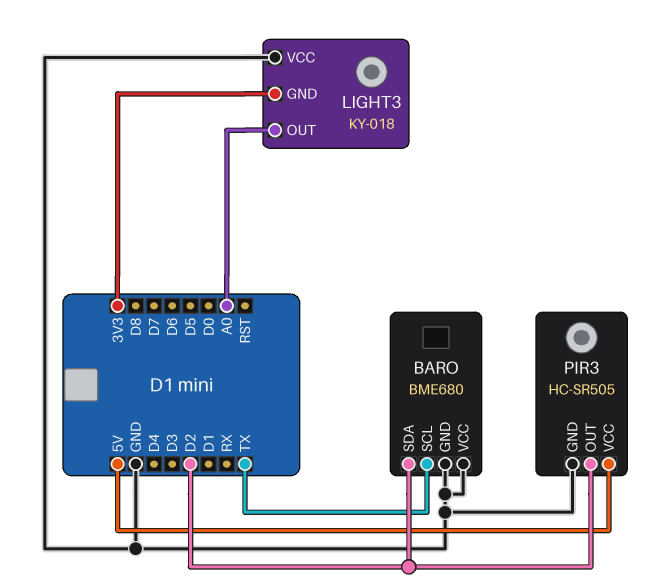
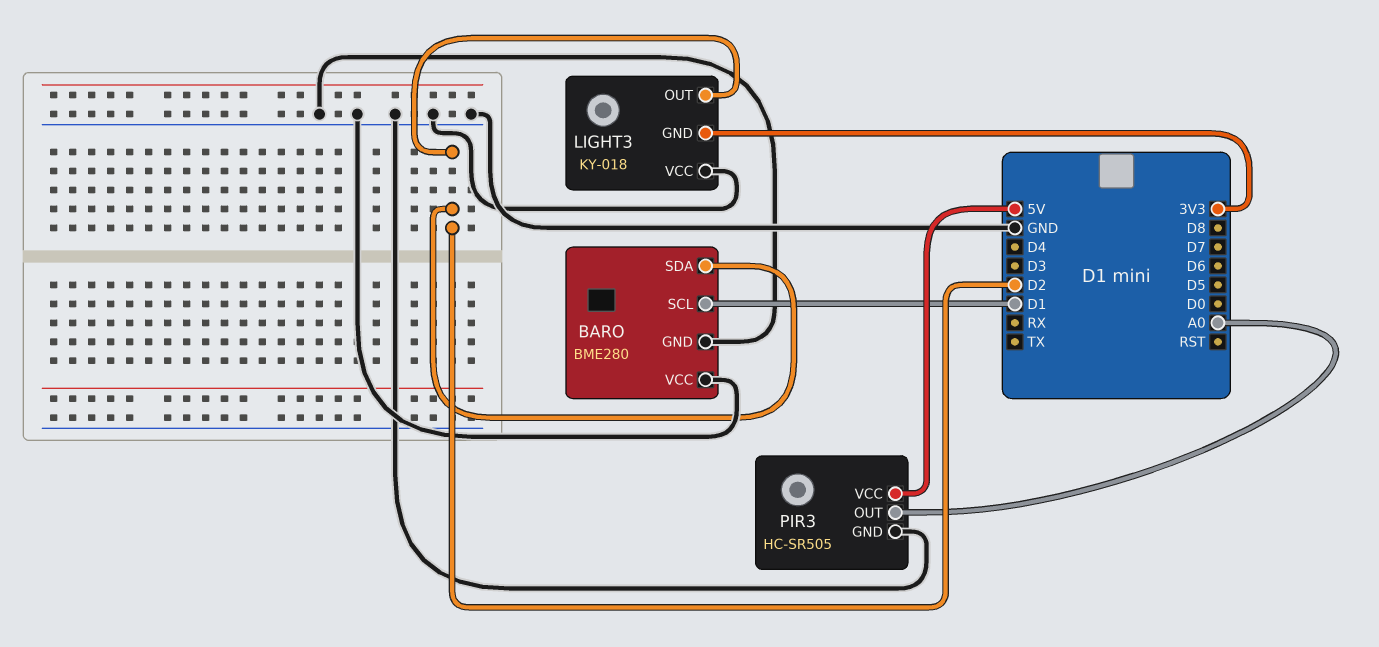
BARO: BME680 -> BME280
BARO pin SCL: TX -> D1
LIGHT3 pin OUT: A0 -> D2
PIR3 pin OUT: D2 -> A0

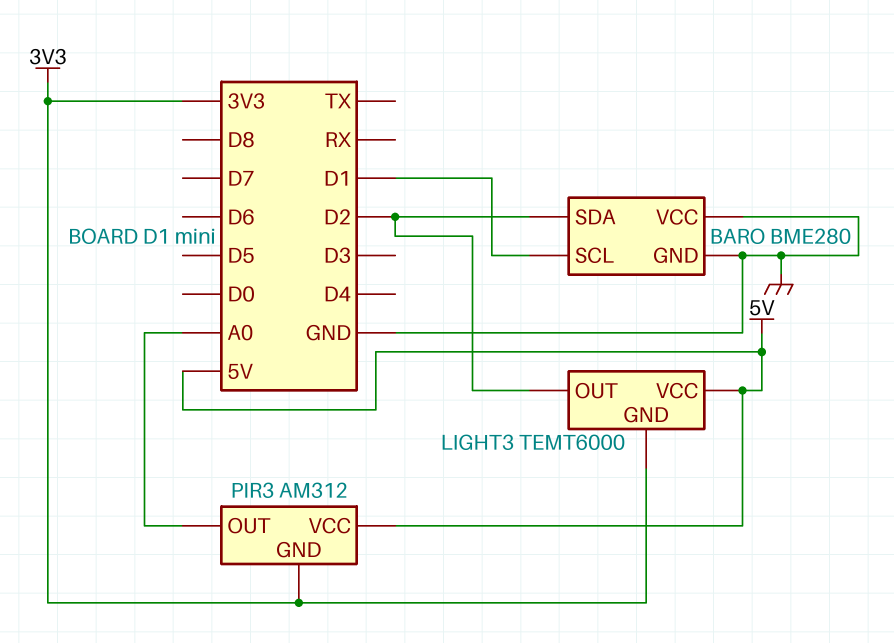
LIGHT3: KY-018 -> TEMT6000
LIGHT3 pin VCC: GND -> 5V
PIR3: HC-SR505 -> AM312
PIR3 pin GND: GND -> 3V3

